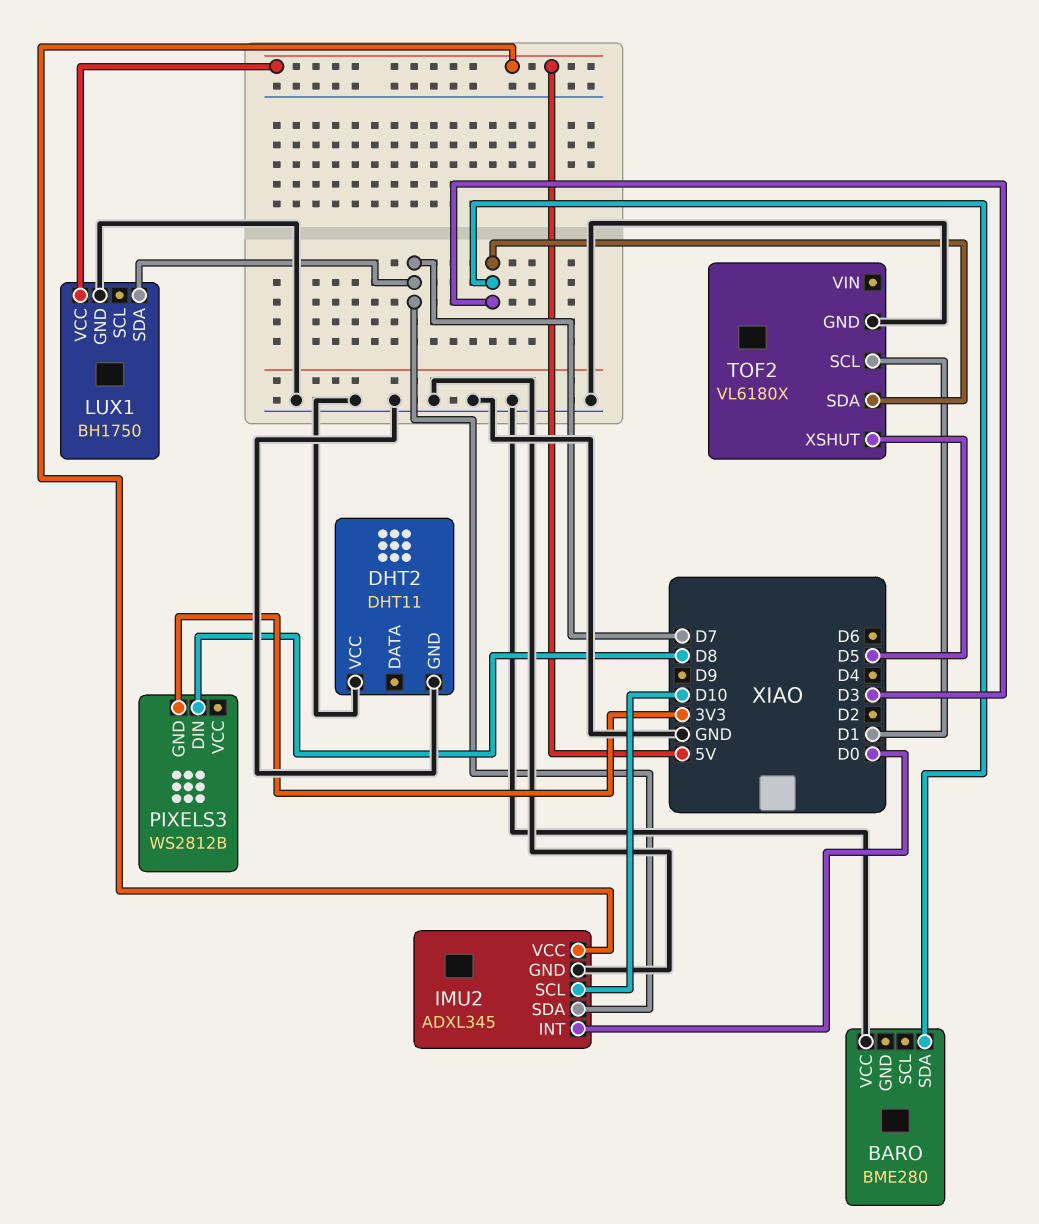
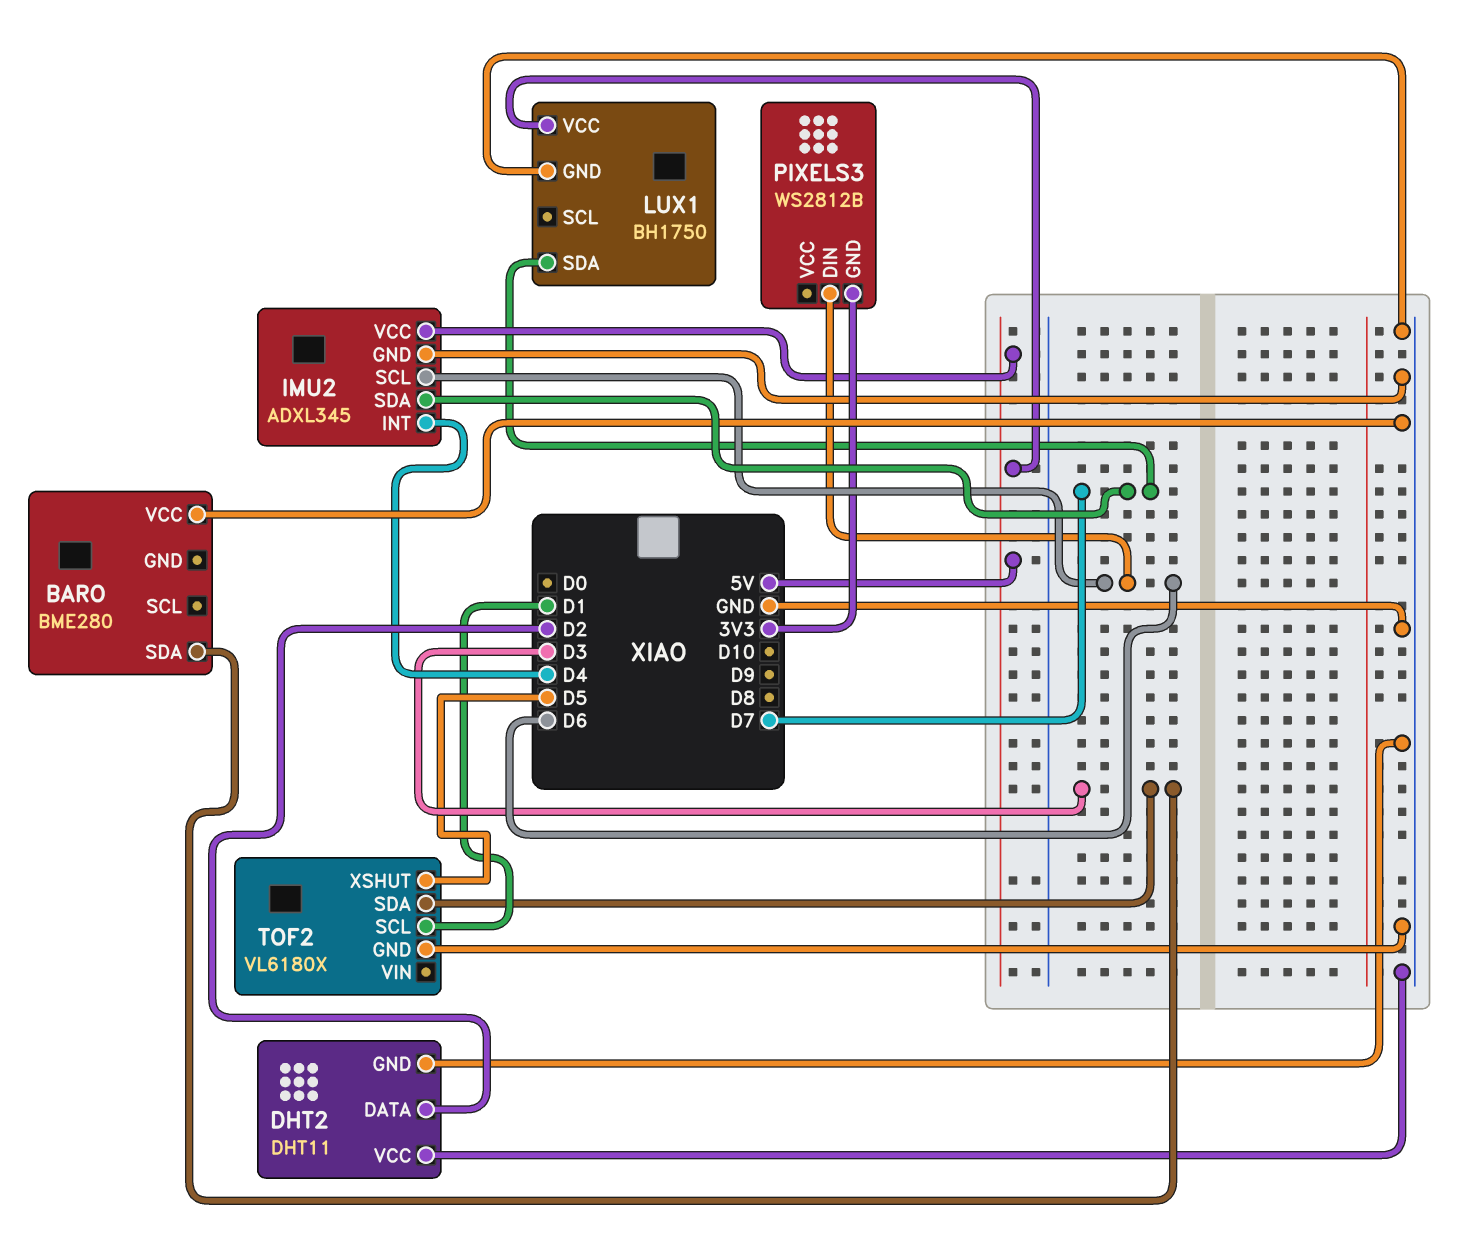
DHT2 pin DATA: none -> D2
IMU2 pin INT: D0 -> D4
IMU2 pin SCL: D10 -> D6
PIXELS3 pin DIN: D8 -> D6

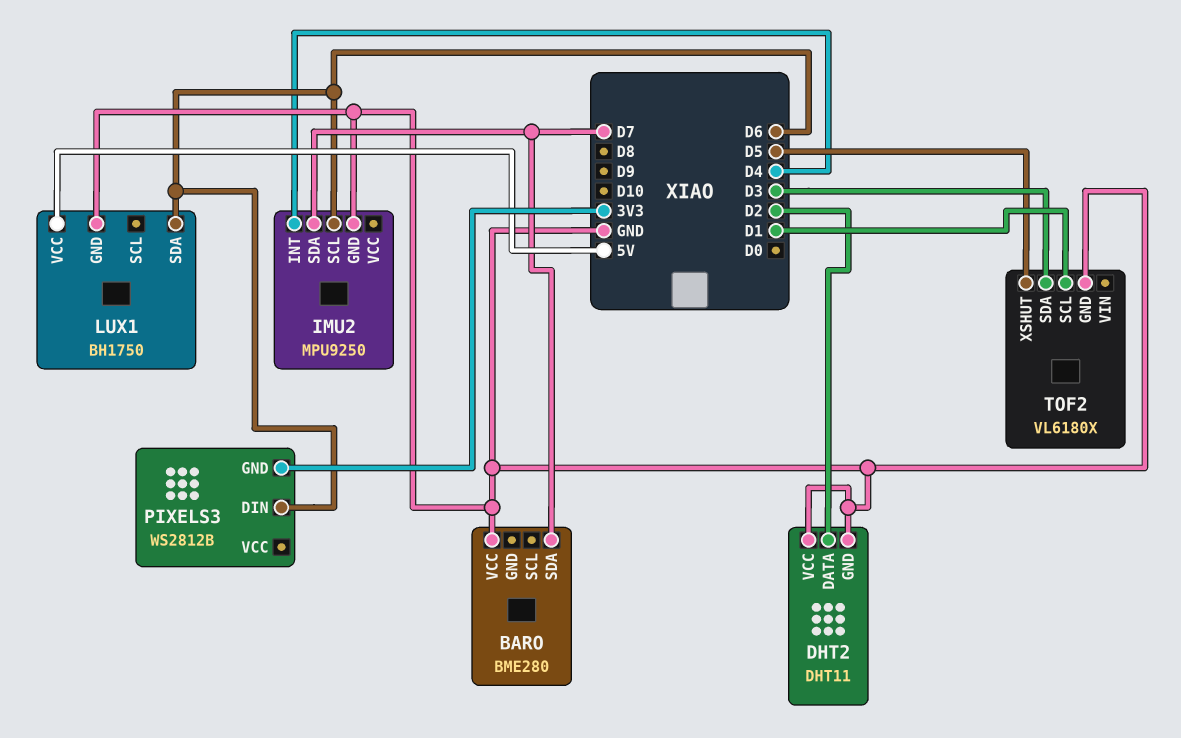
BARO pin SDA: D3 -> D7
IMU2: ADXL345 -> MPU9250
IMU2 pin VCC: 5V -> none
LUX1 pin SDA: D7 -> D6

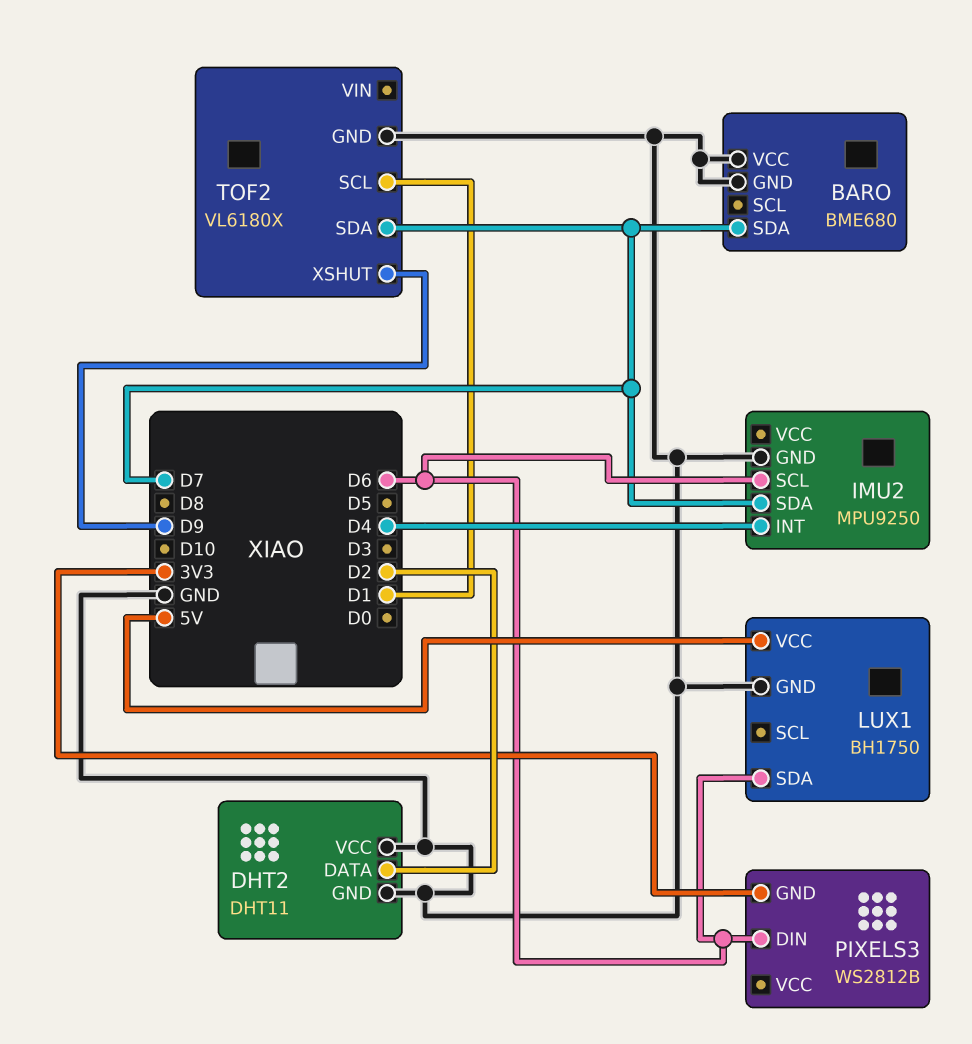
BARO: BME280 -> BME680
BARO pin GND: none -> GND
TOF2 pin SDA: D3 -> D7
TOF2 pin XSHUT: D5 -> D9

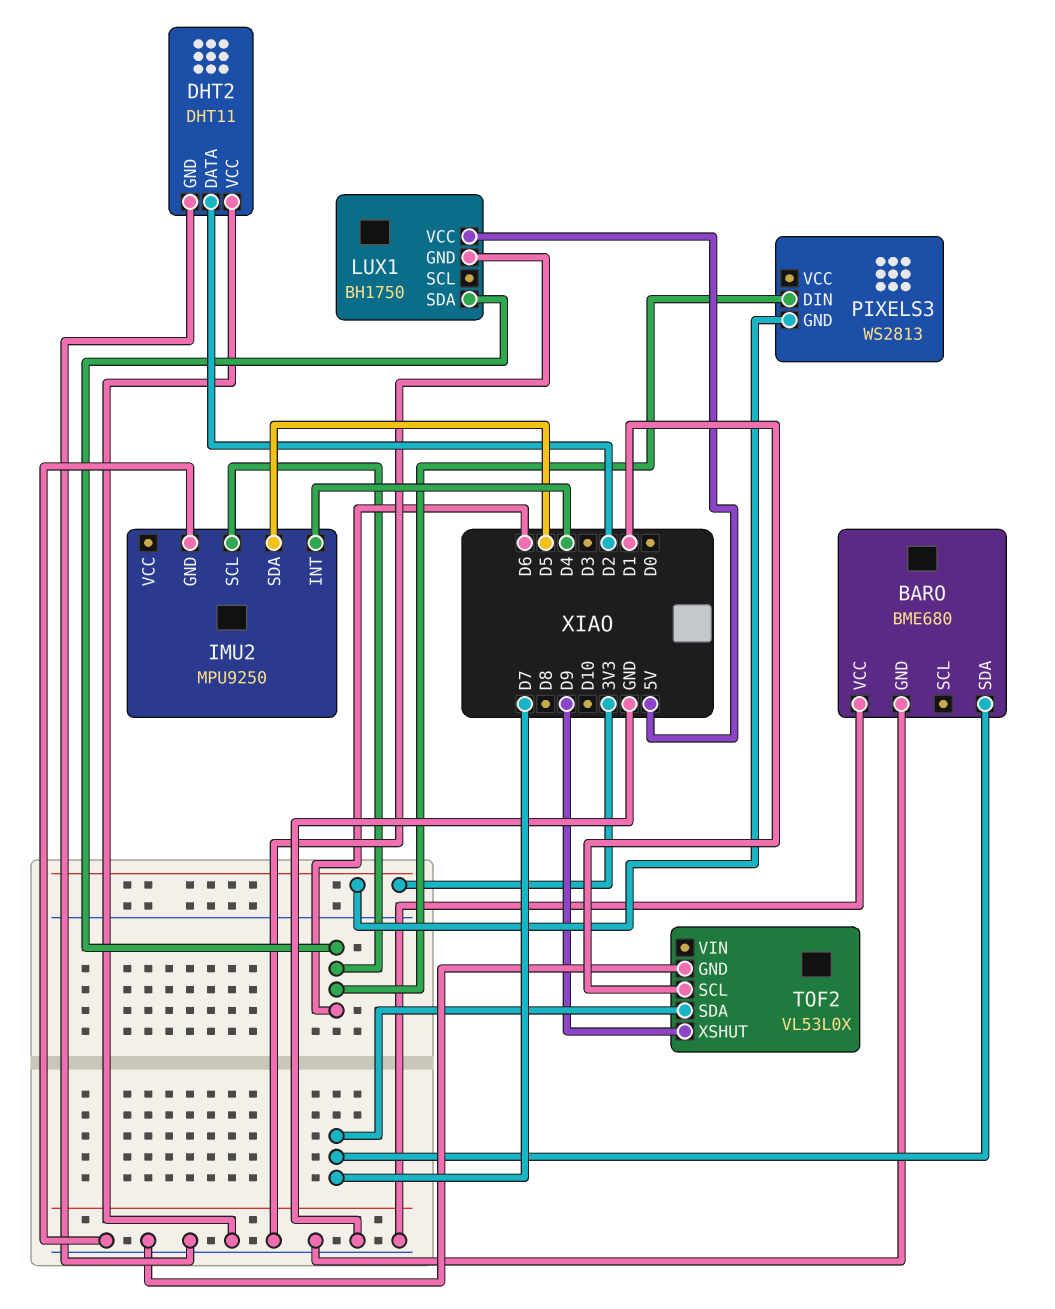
IMU2 pin SDA: D7 -> D5
PIXELS3: WS2812B -> WS2813
TOF2: VL6180X -> VL53L0X

